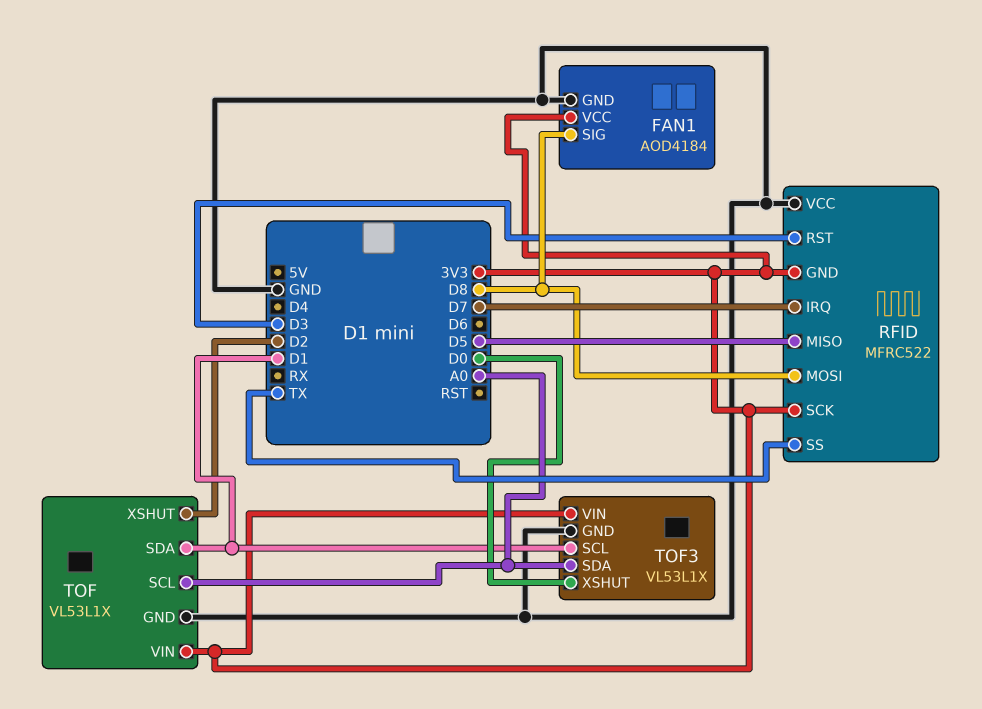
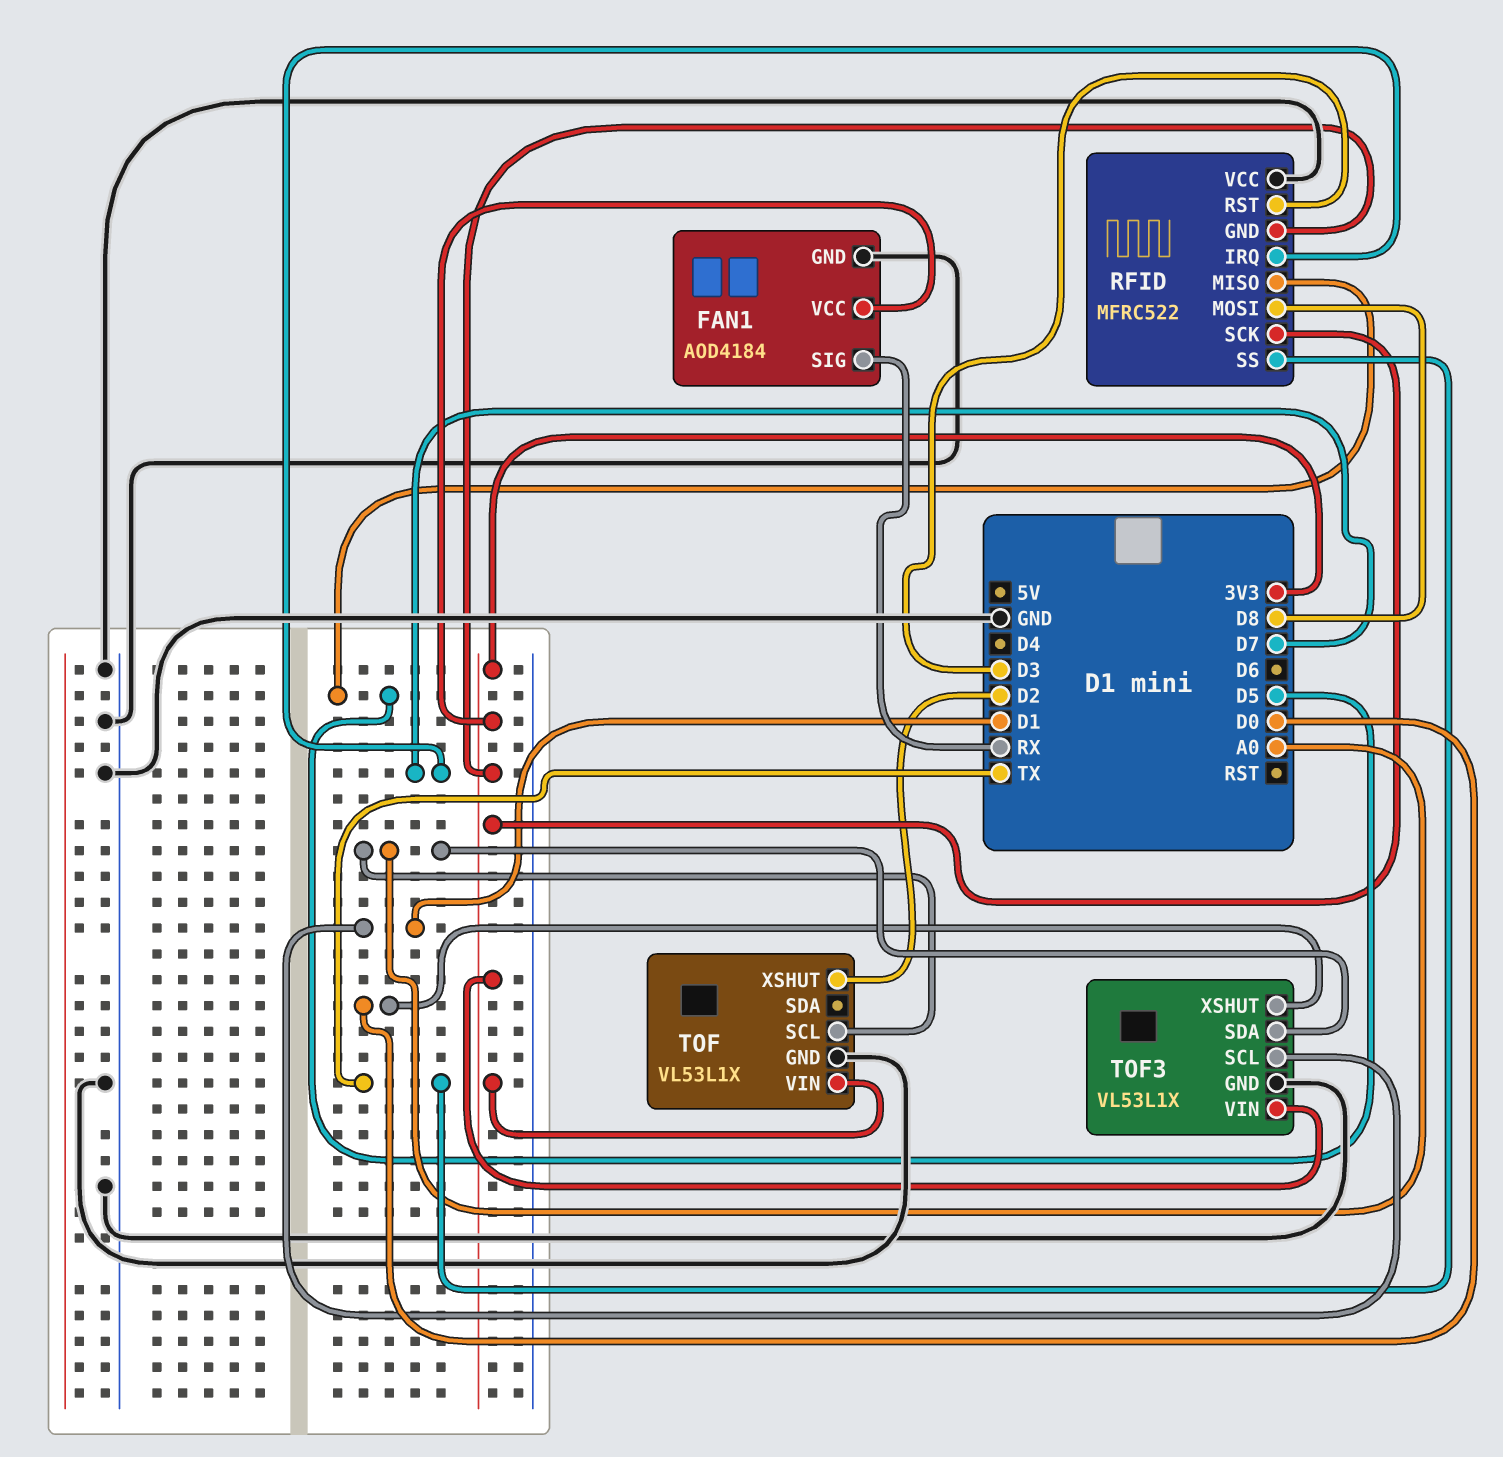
FAN1 pin SIG: D8 -> RX
TOF pin SDA: D1 -> none

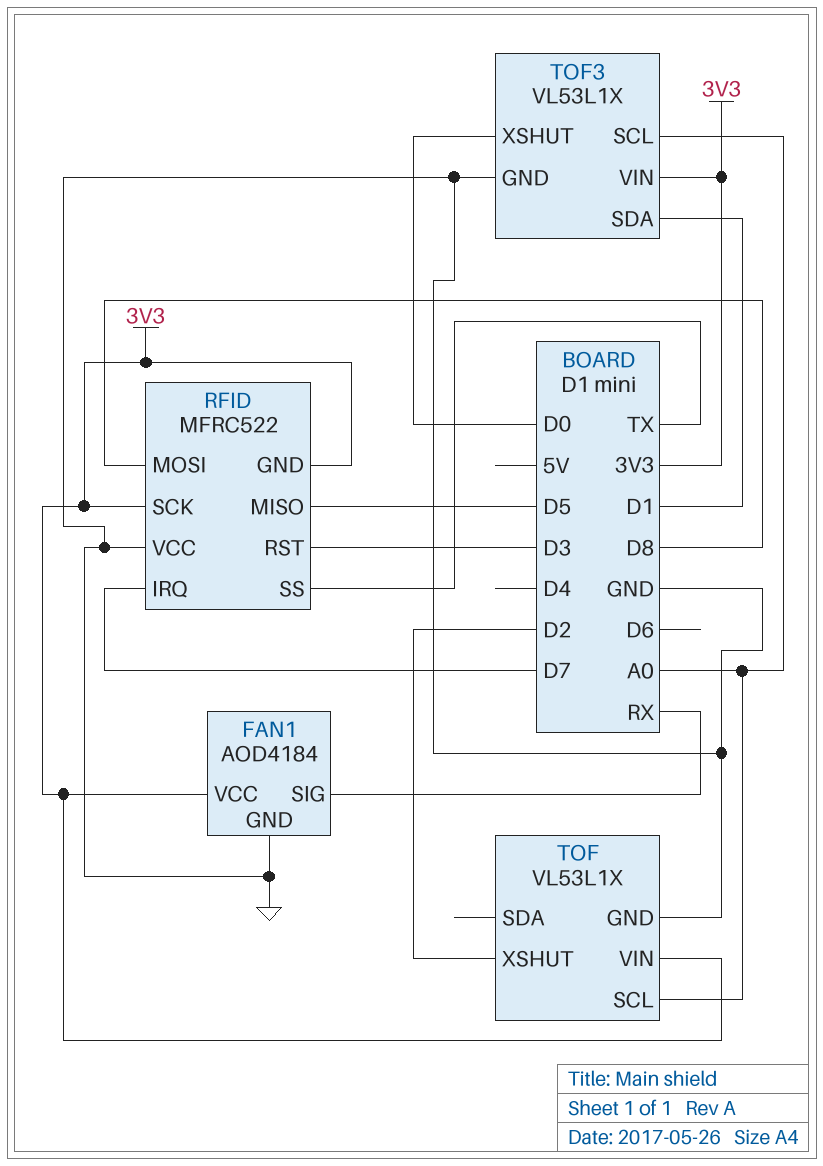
TOF3 pin SCL: D1 -> A0
TOF3 pin SDA: A0 -> D1

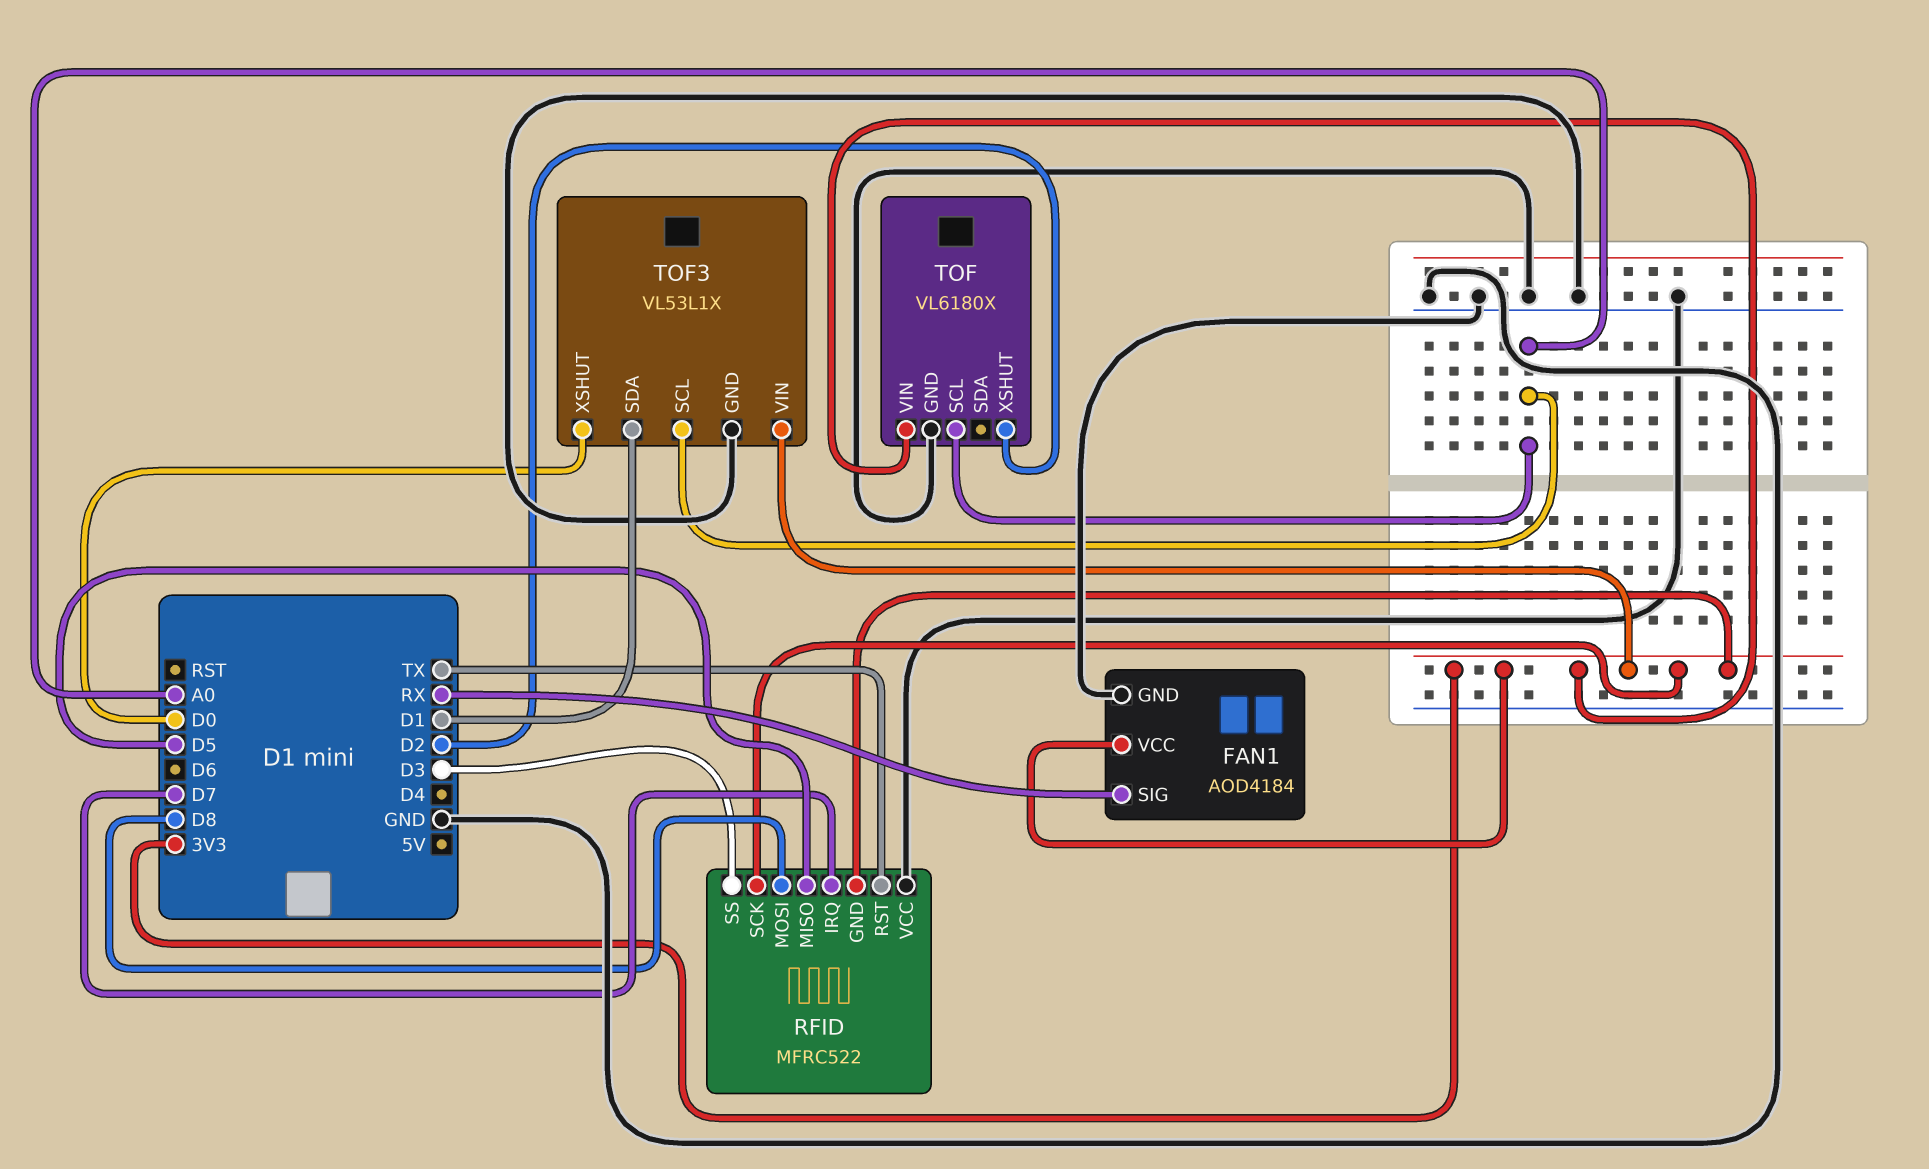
RFID pin RST: D3 -> TX
RFID pin SS: TX -> D3
TOF: VL53L1X -> VL6180X

